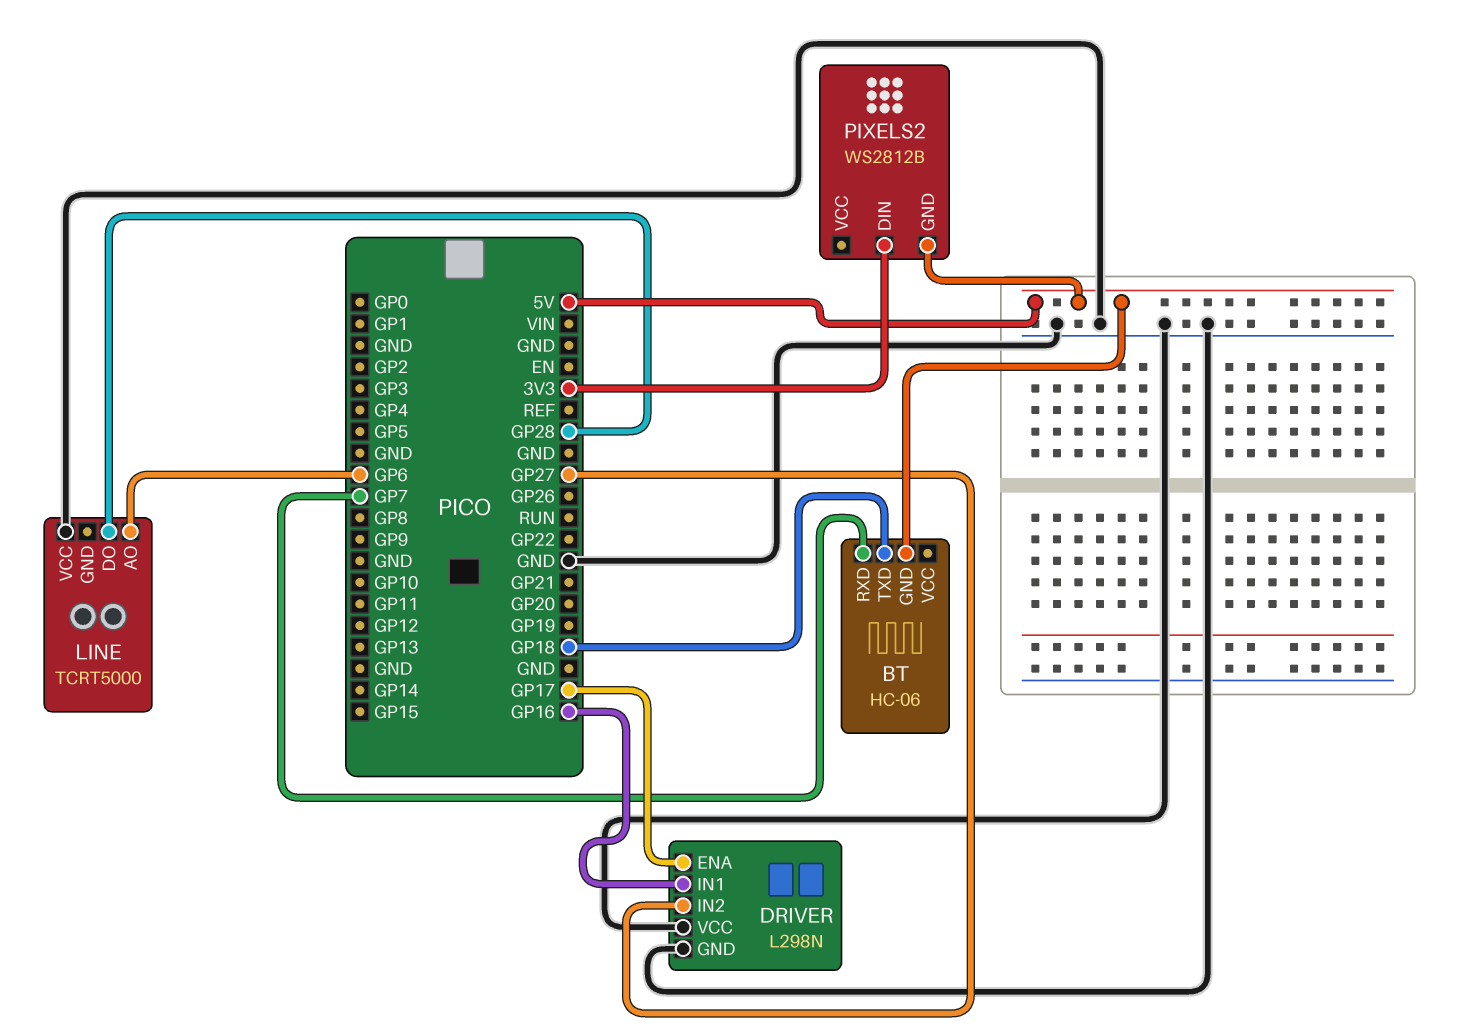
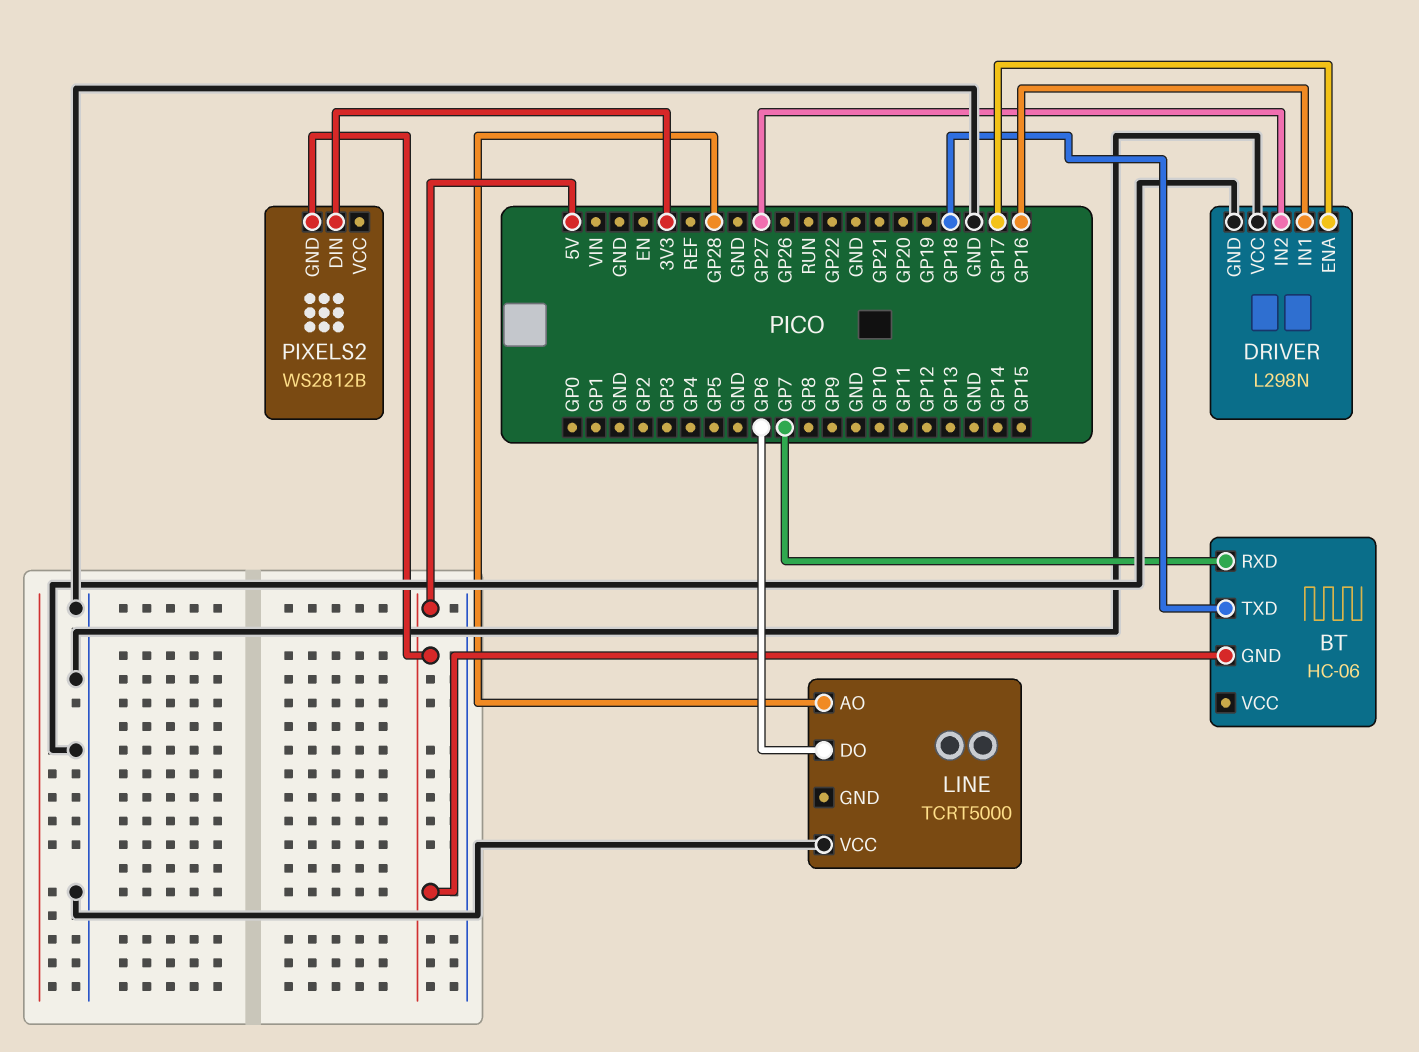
LINE pin AO: GP6 -> GP28
LINE pin DO: GP28 -> GP6

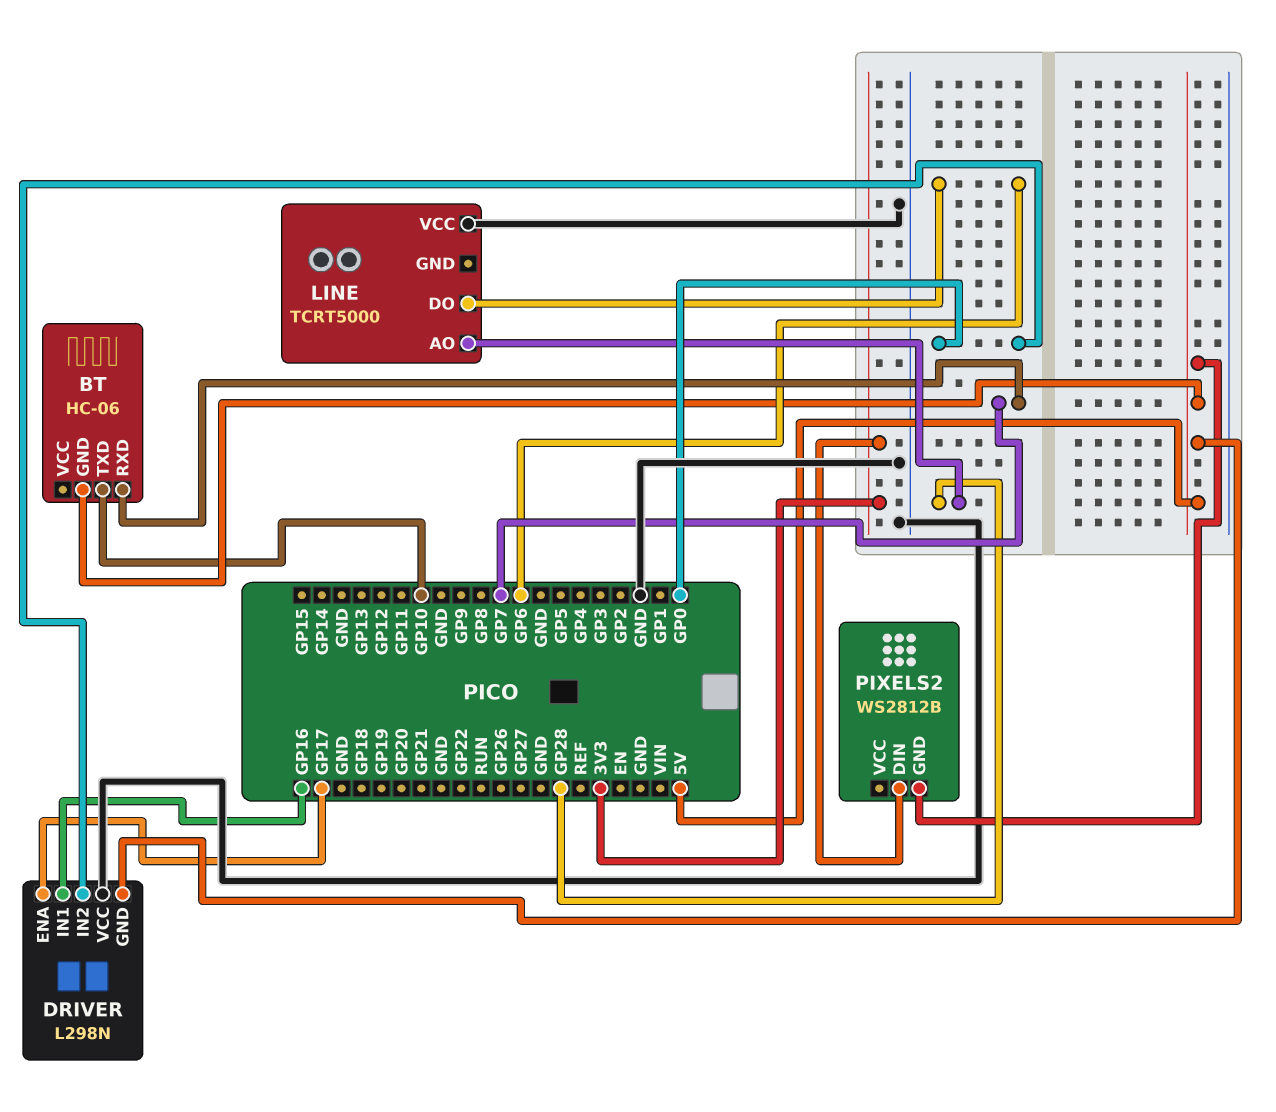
BT pin TXD: GP18 -> GP10
DRIVER pin GND: GND -> 5V
DRIVER pin IN2: GP27 -> GP0

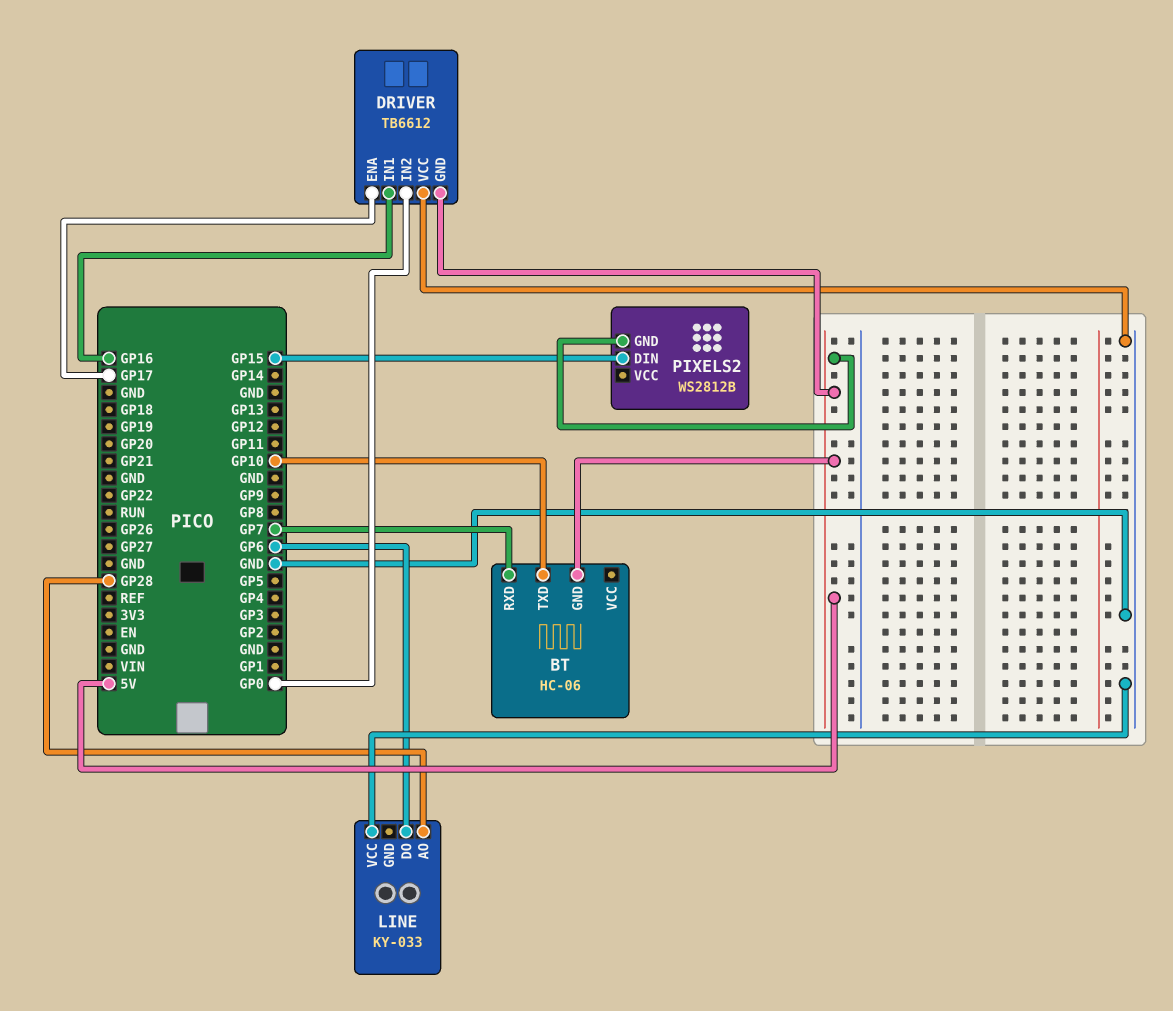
DRIVER: L298N -> TB6612
LINE: TCRT5000 -> KY-033
PIXELS2 pin DIN: 3V3 -> GP15

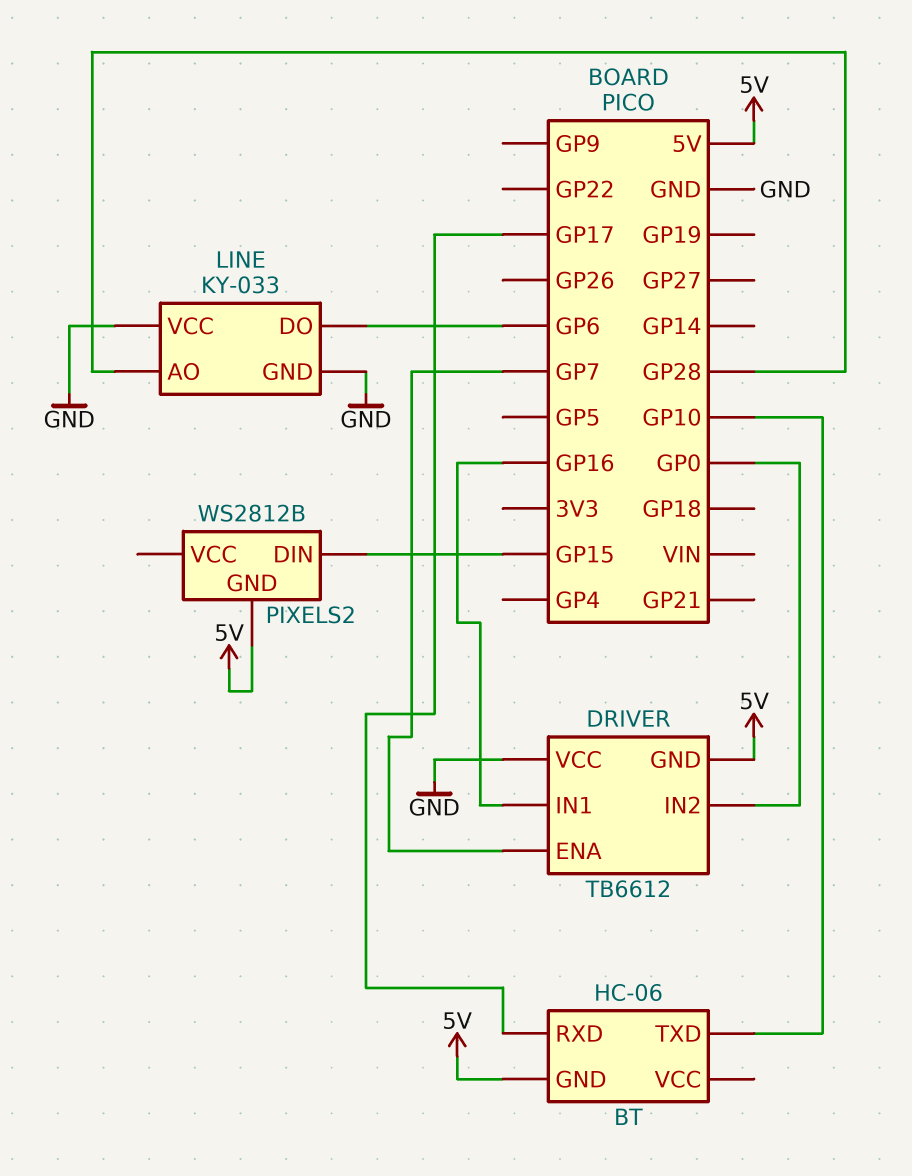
BT pin RXD: GP7 -> GP17
DRIVER pin ENA: GP17 -> GP7
LINE pin GND: none -> GND

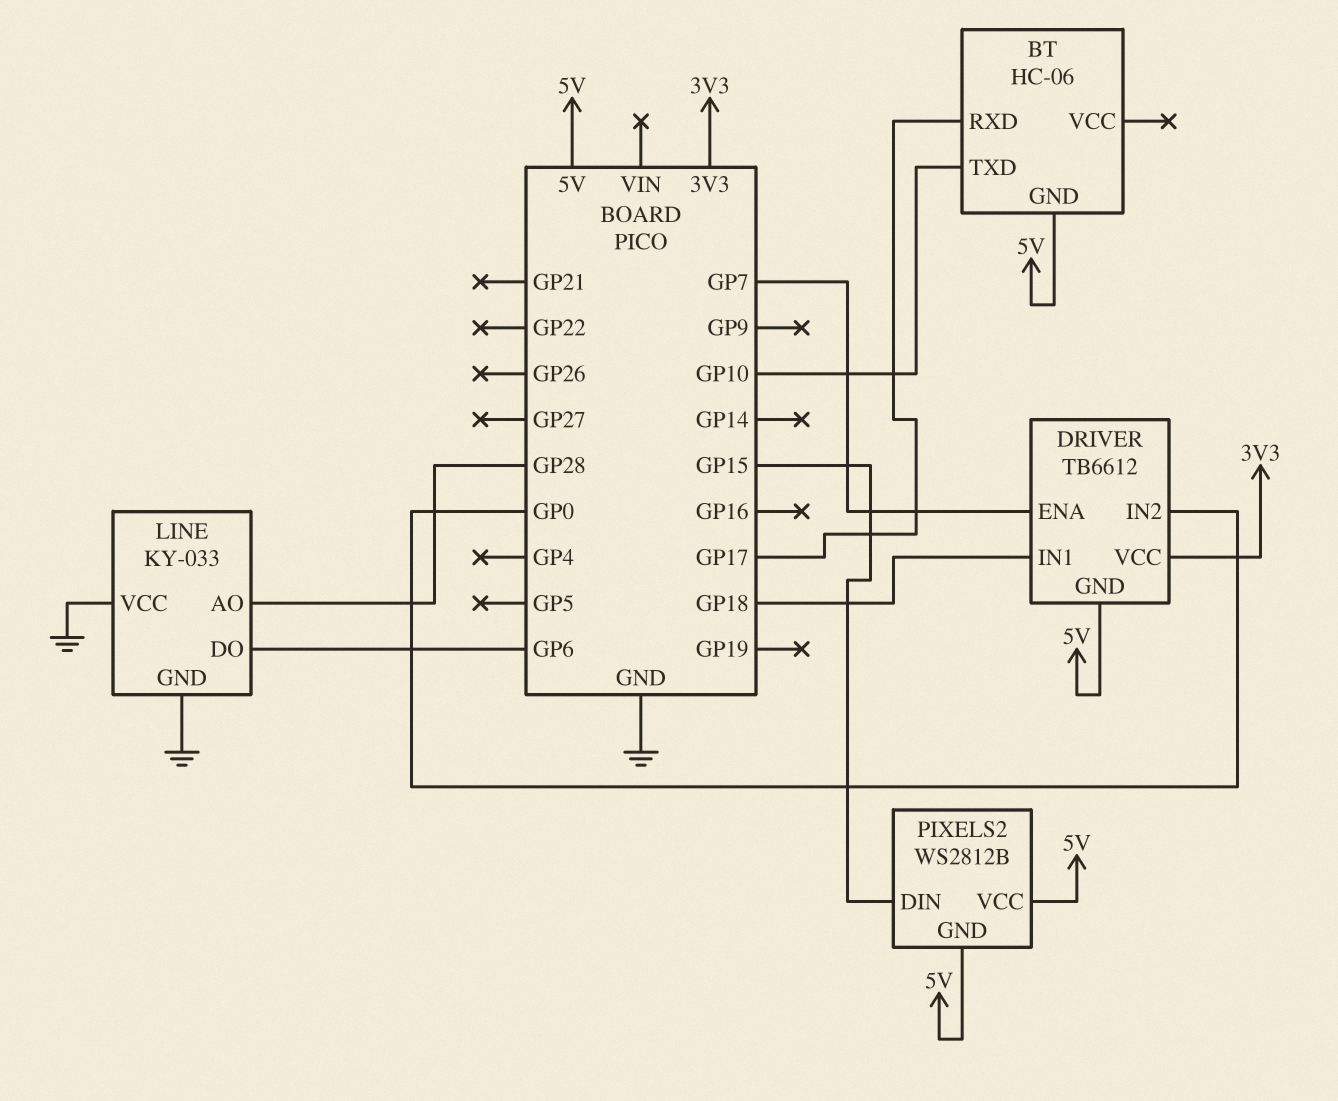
DRIVER pin IN1: GP16 -> GP18
DRIVER pin VCC: GND -> 3V3
PIXELS2 pin VCC: none -> 5V

